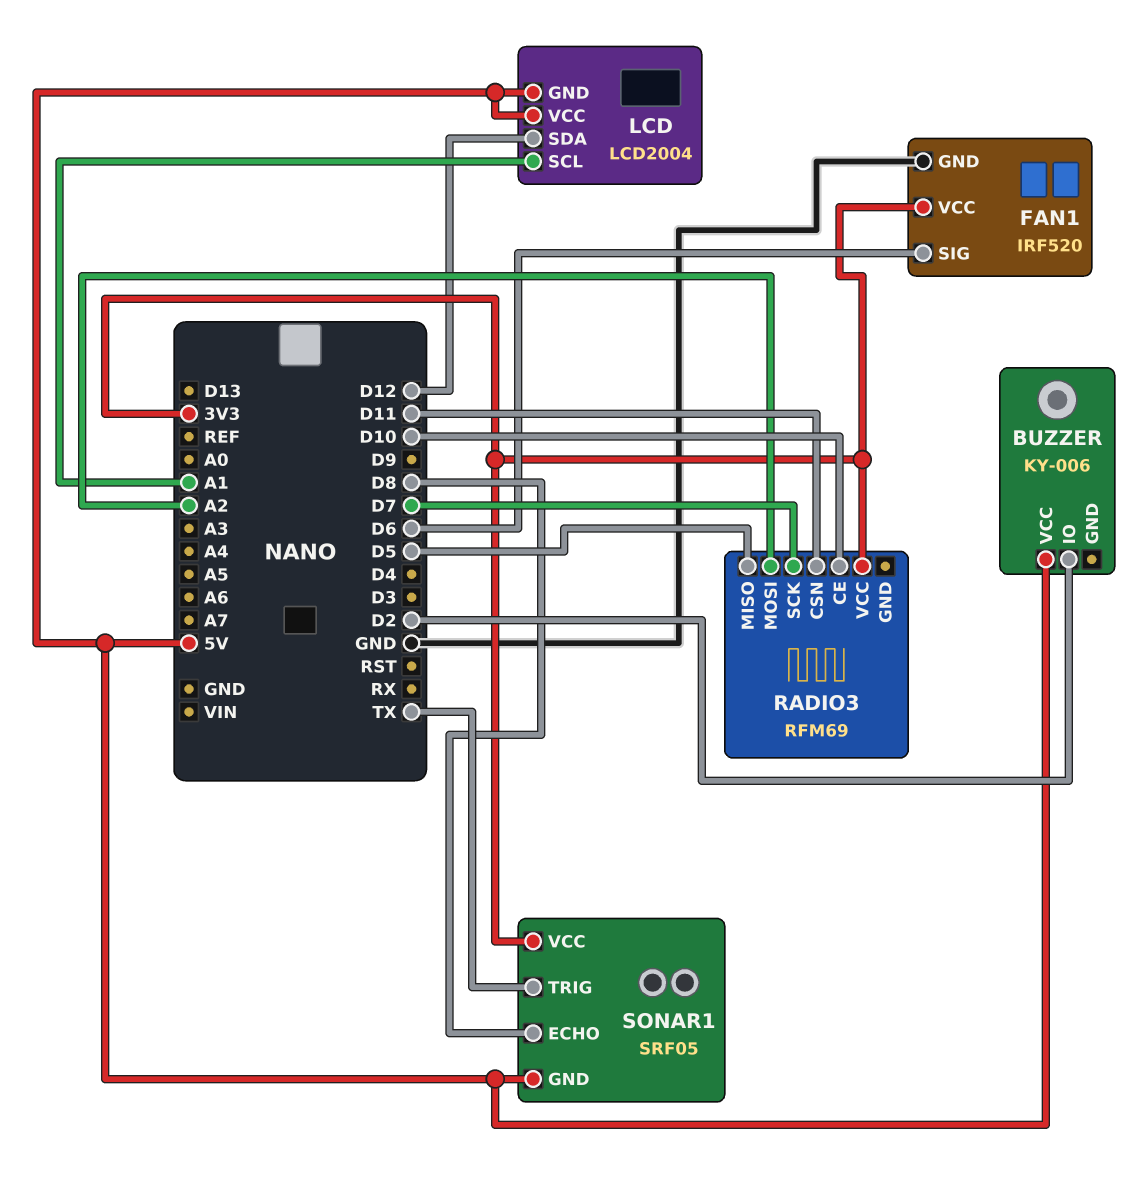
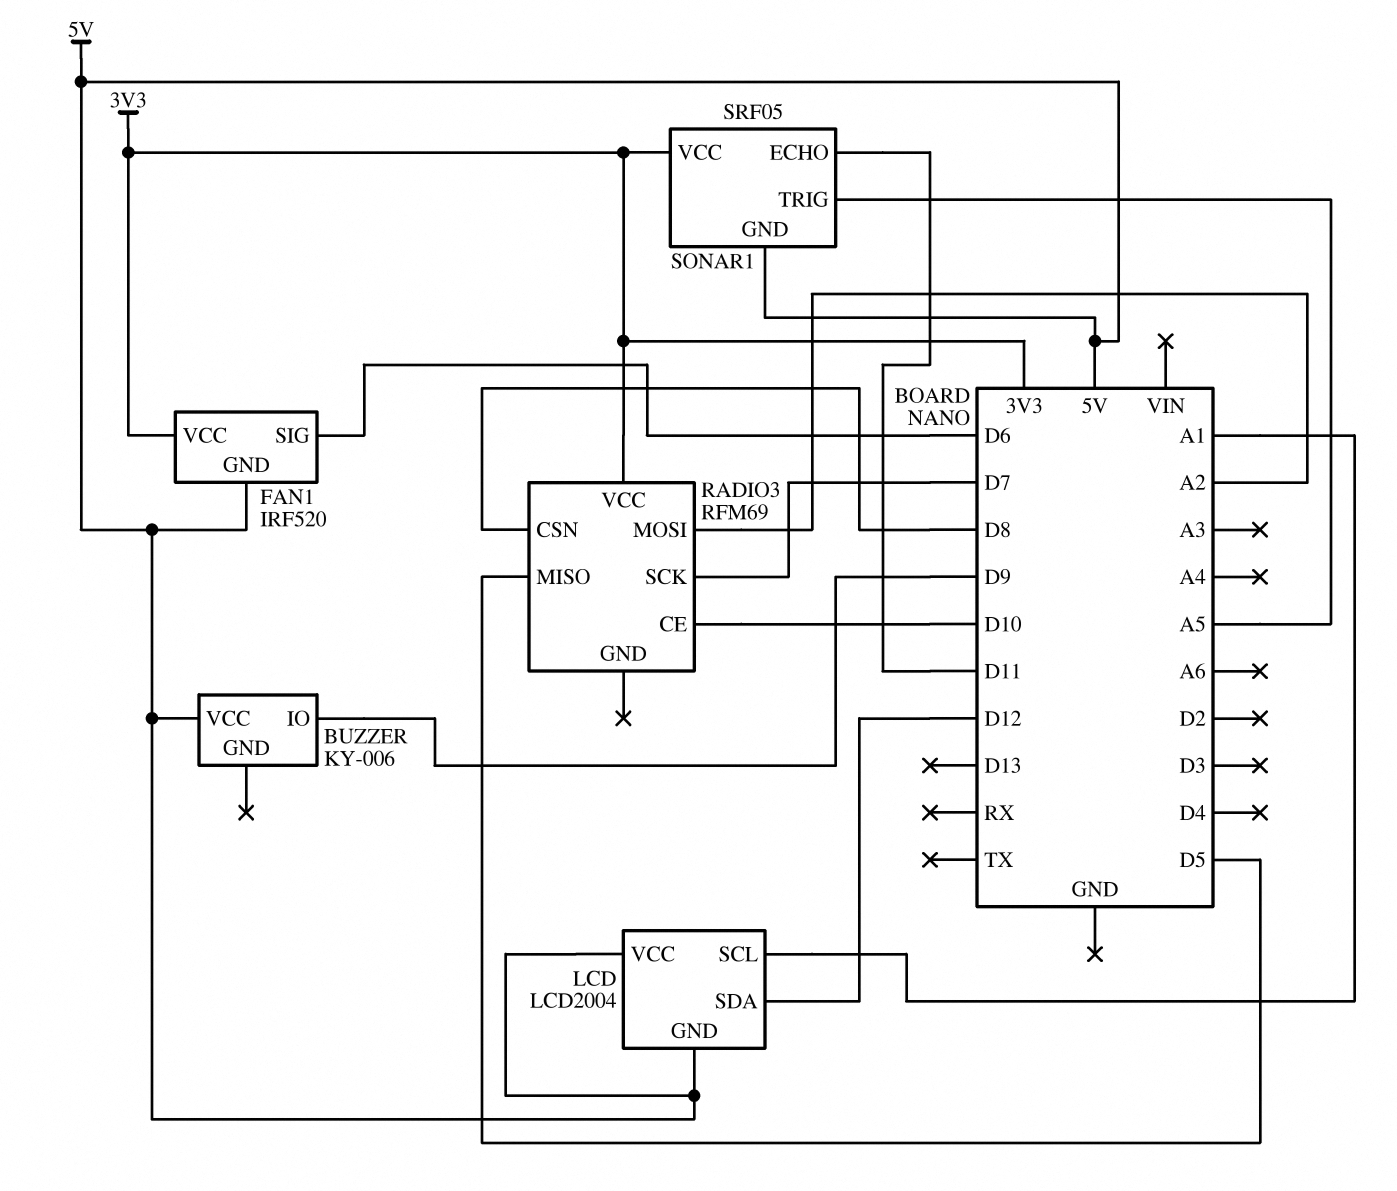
BUZZER pin IO: D2 -> D9
FAN1 pin GND: GND -> 5V
RADIO3 pin CSN: D11 -> D8
SONAR1 pin ECHO: D8 -> D11
SONAR1 pin TRIG: TX -> A5

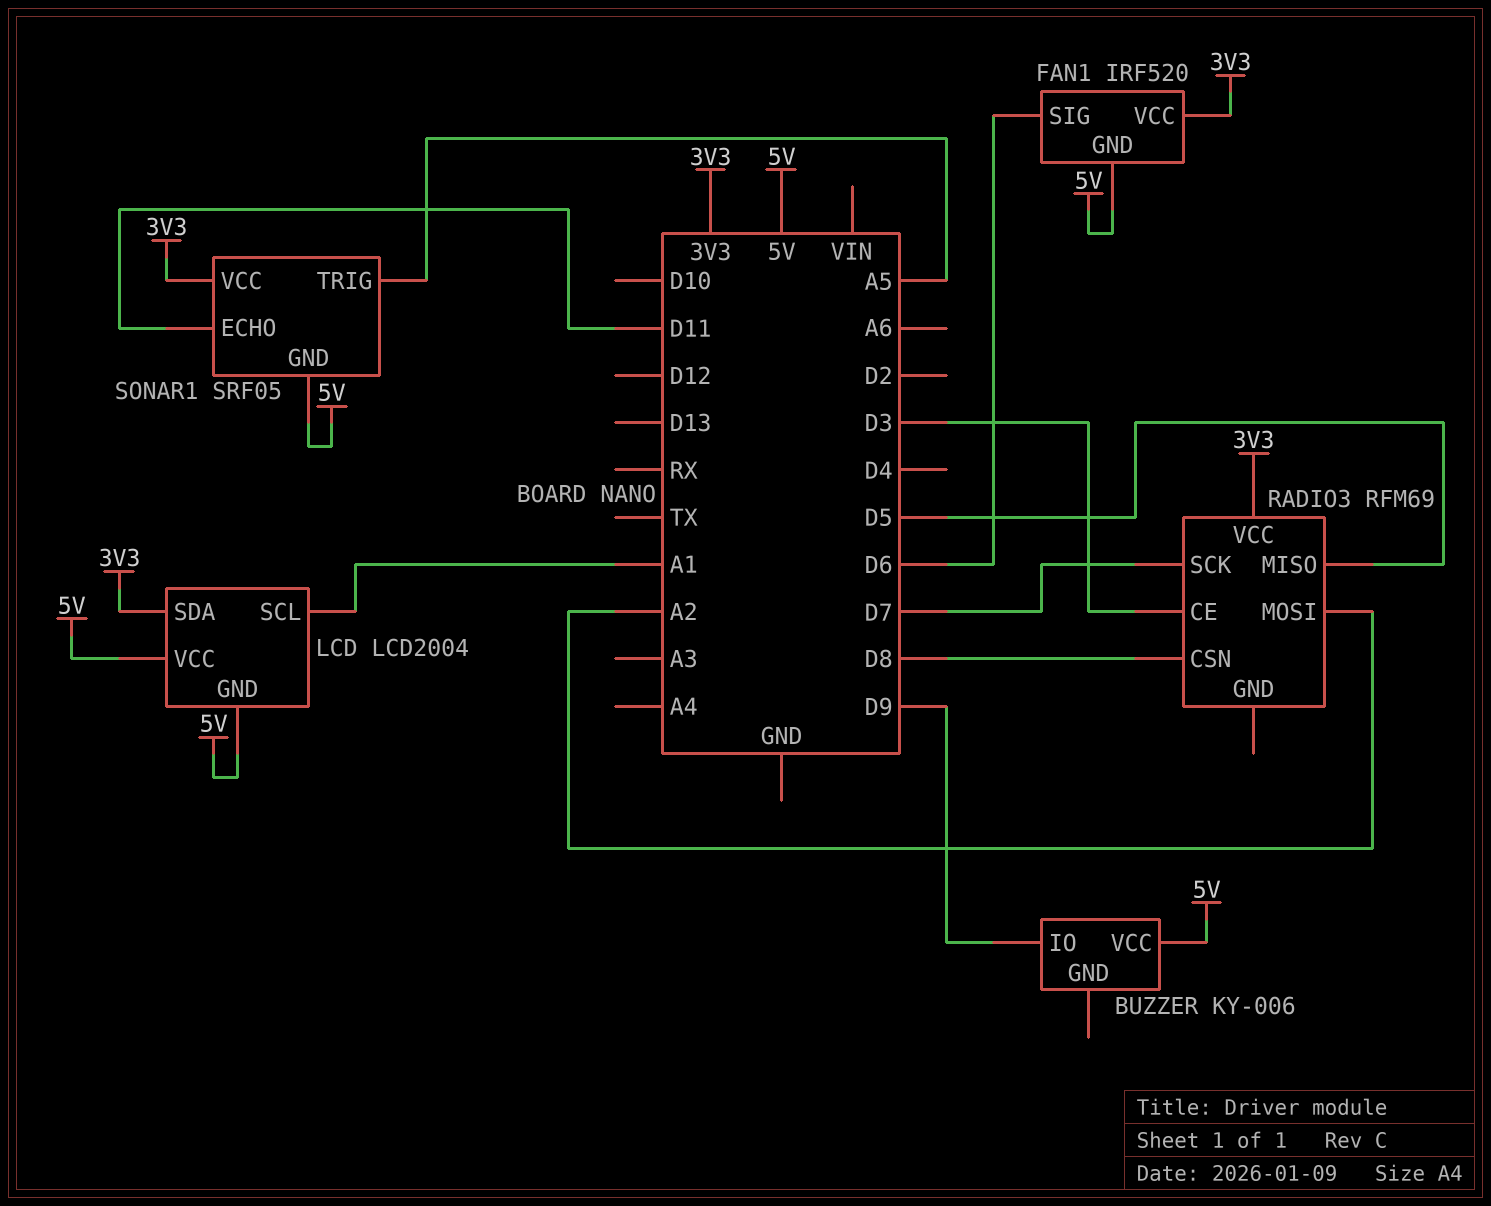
LCD pin SDA: D12 -> 3V3
RADIO3 pin CE: D10 -> D3

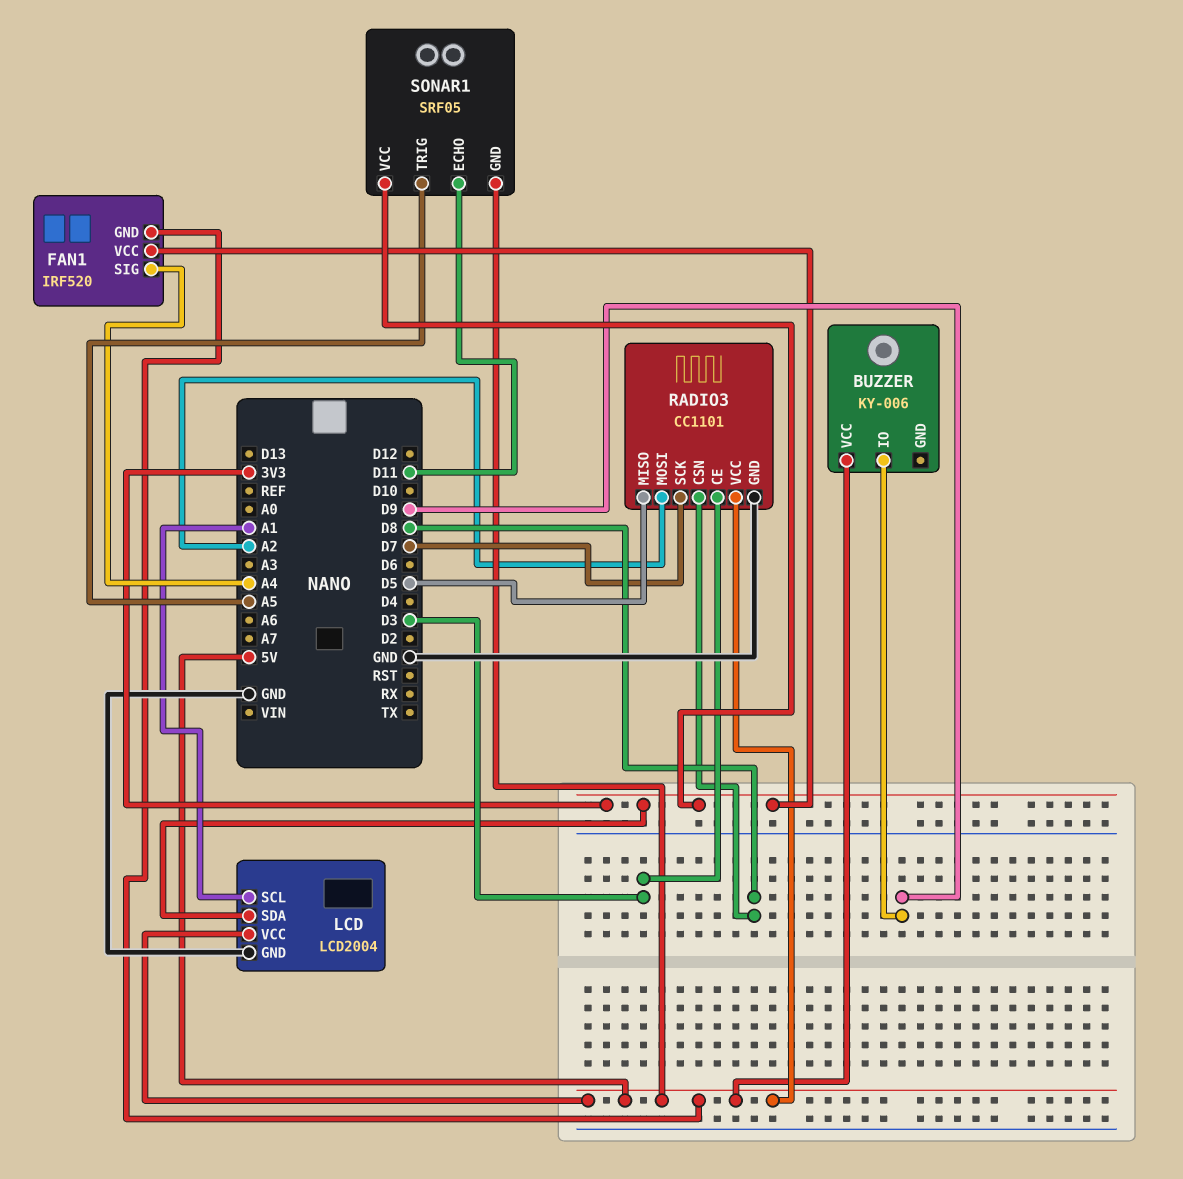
FAN1 pin SIG: D6 -> A4
LCD pin GND: 5V -> GND
RADIO3: RFM69 -> CC1101
RADIO3 pin GND: none -> GND
RADIO3 pin VCC: 3V3 -> 5V

